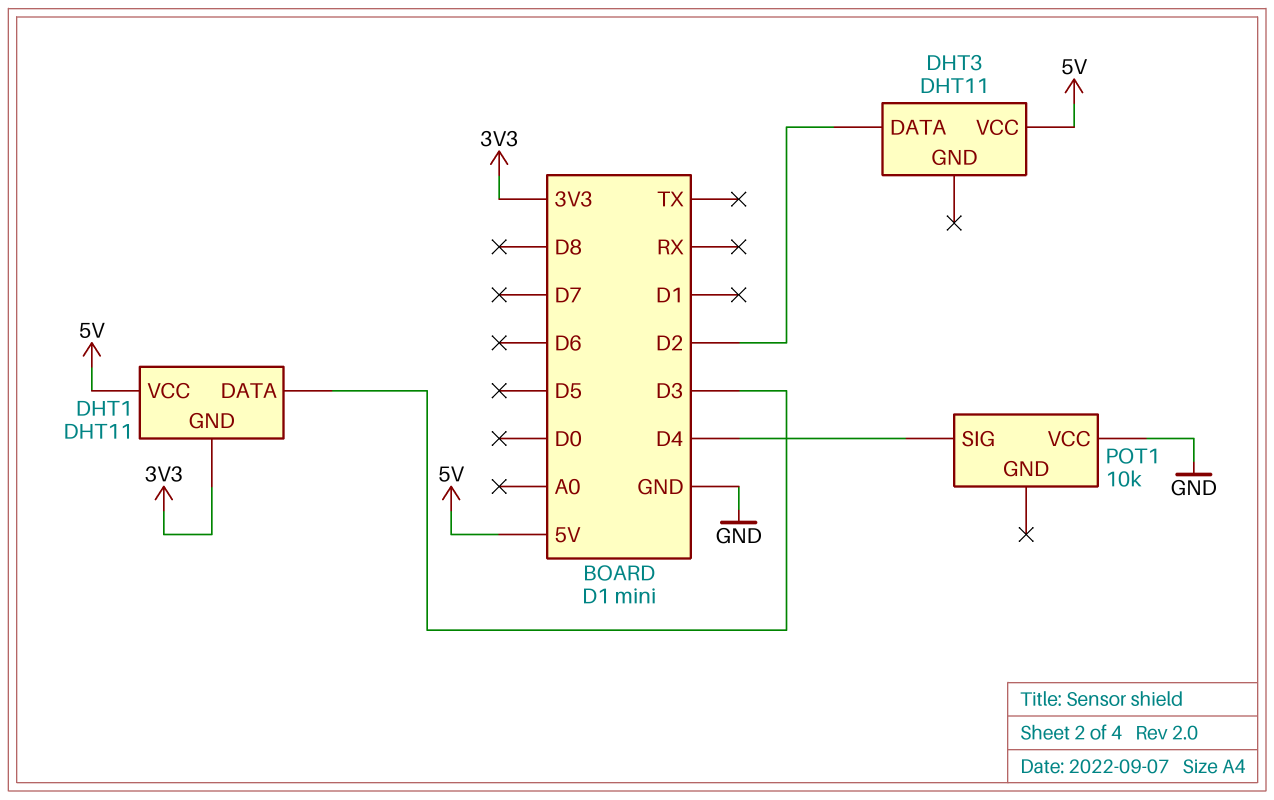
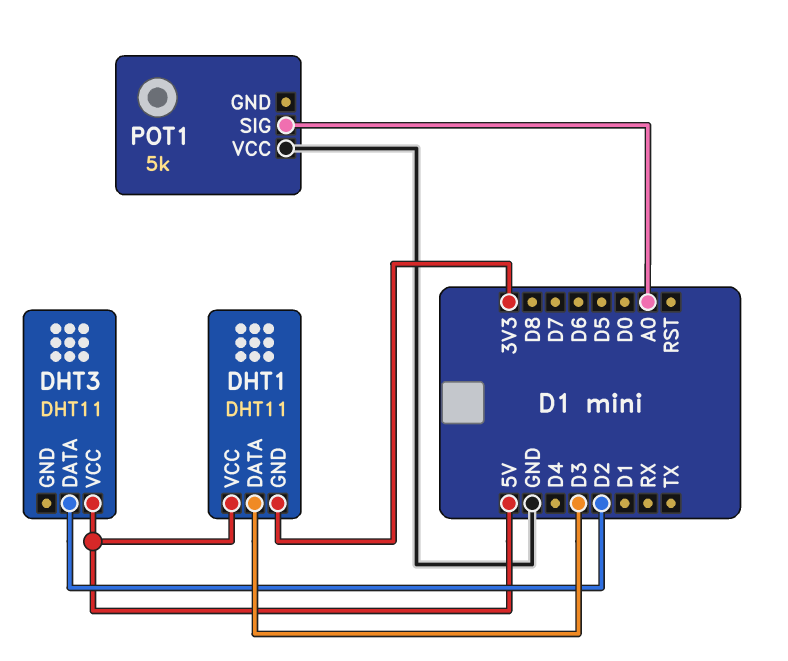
POT1: 10k -> 5k
POT1 pin SIG: D4 -> A0

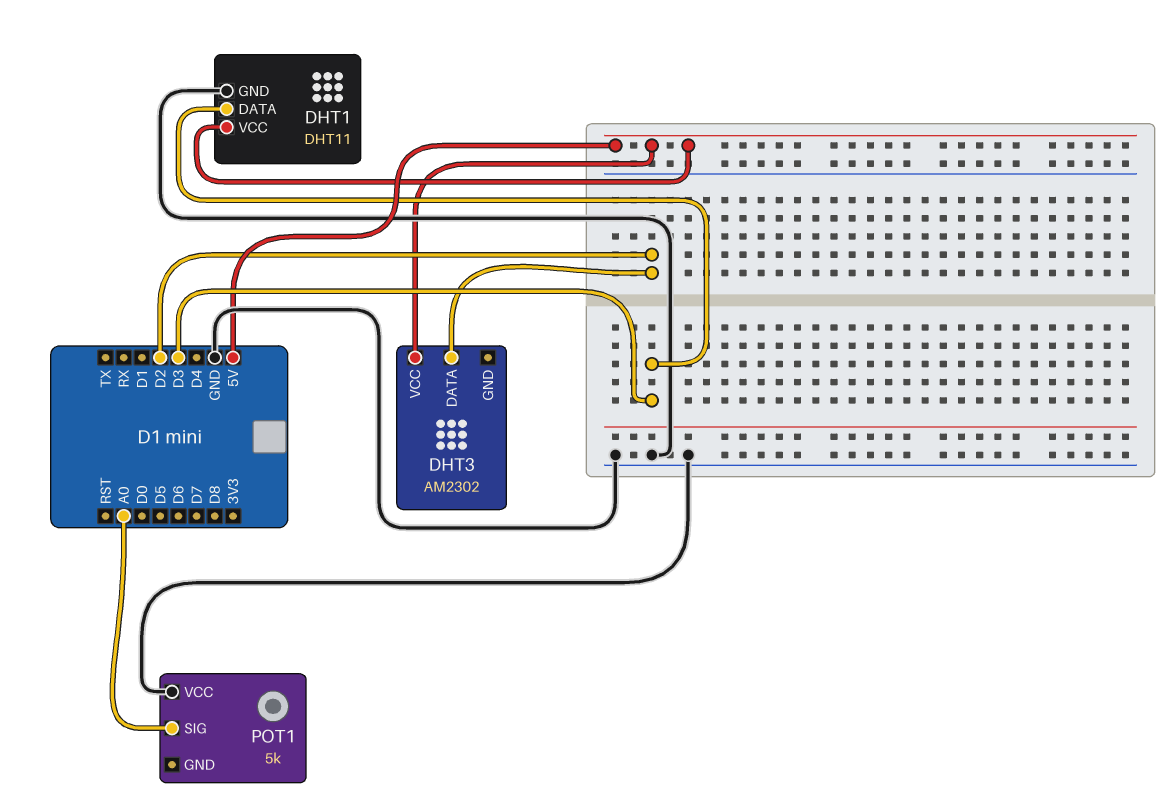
DHT1 pin GND: 3V3 -> GND
DHT3: DHT11 -> AM2302

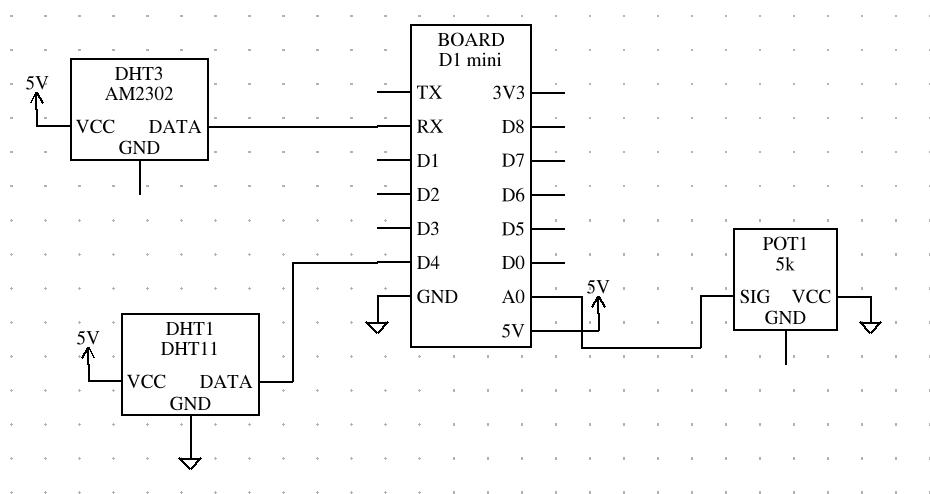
DHT1 pin DATA: D3 -> D4
DHT3 pin DATA: D2 -> RX

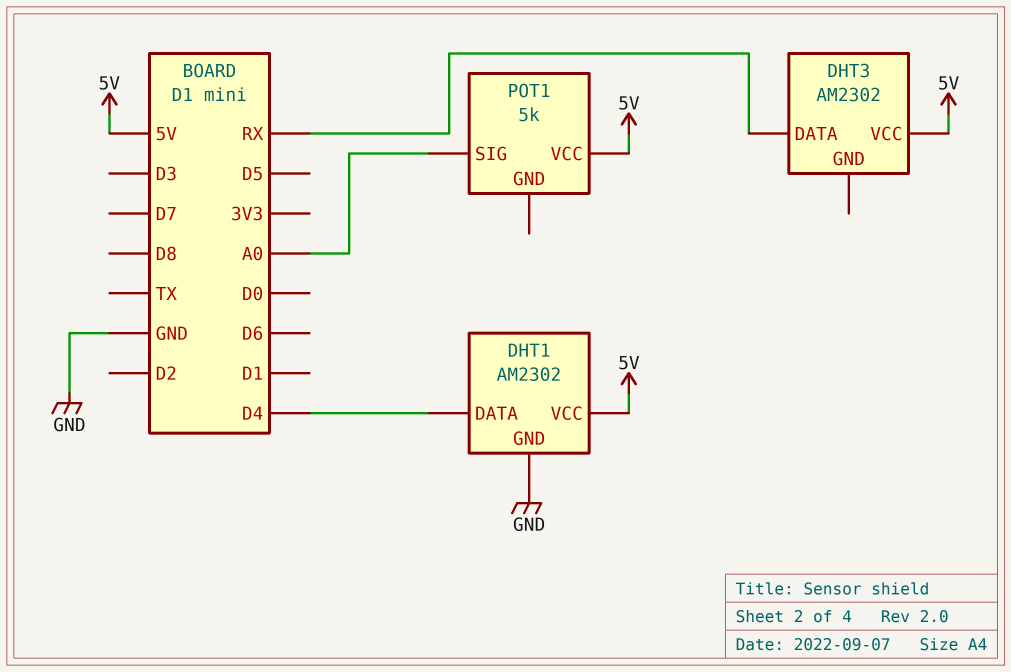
DHT1: DHT11 -> AM2302
POT1 pin VCC: GND -> 5V

